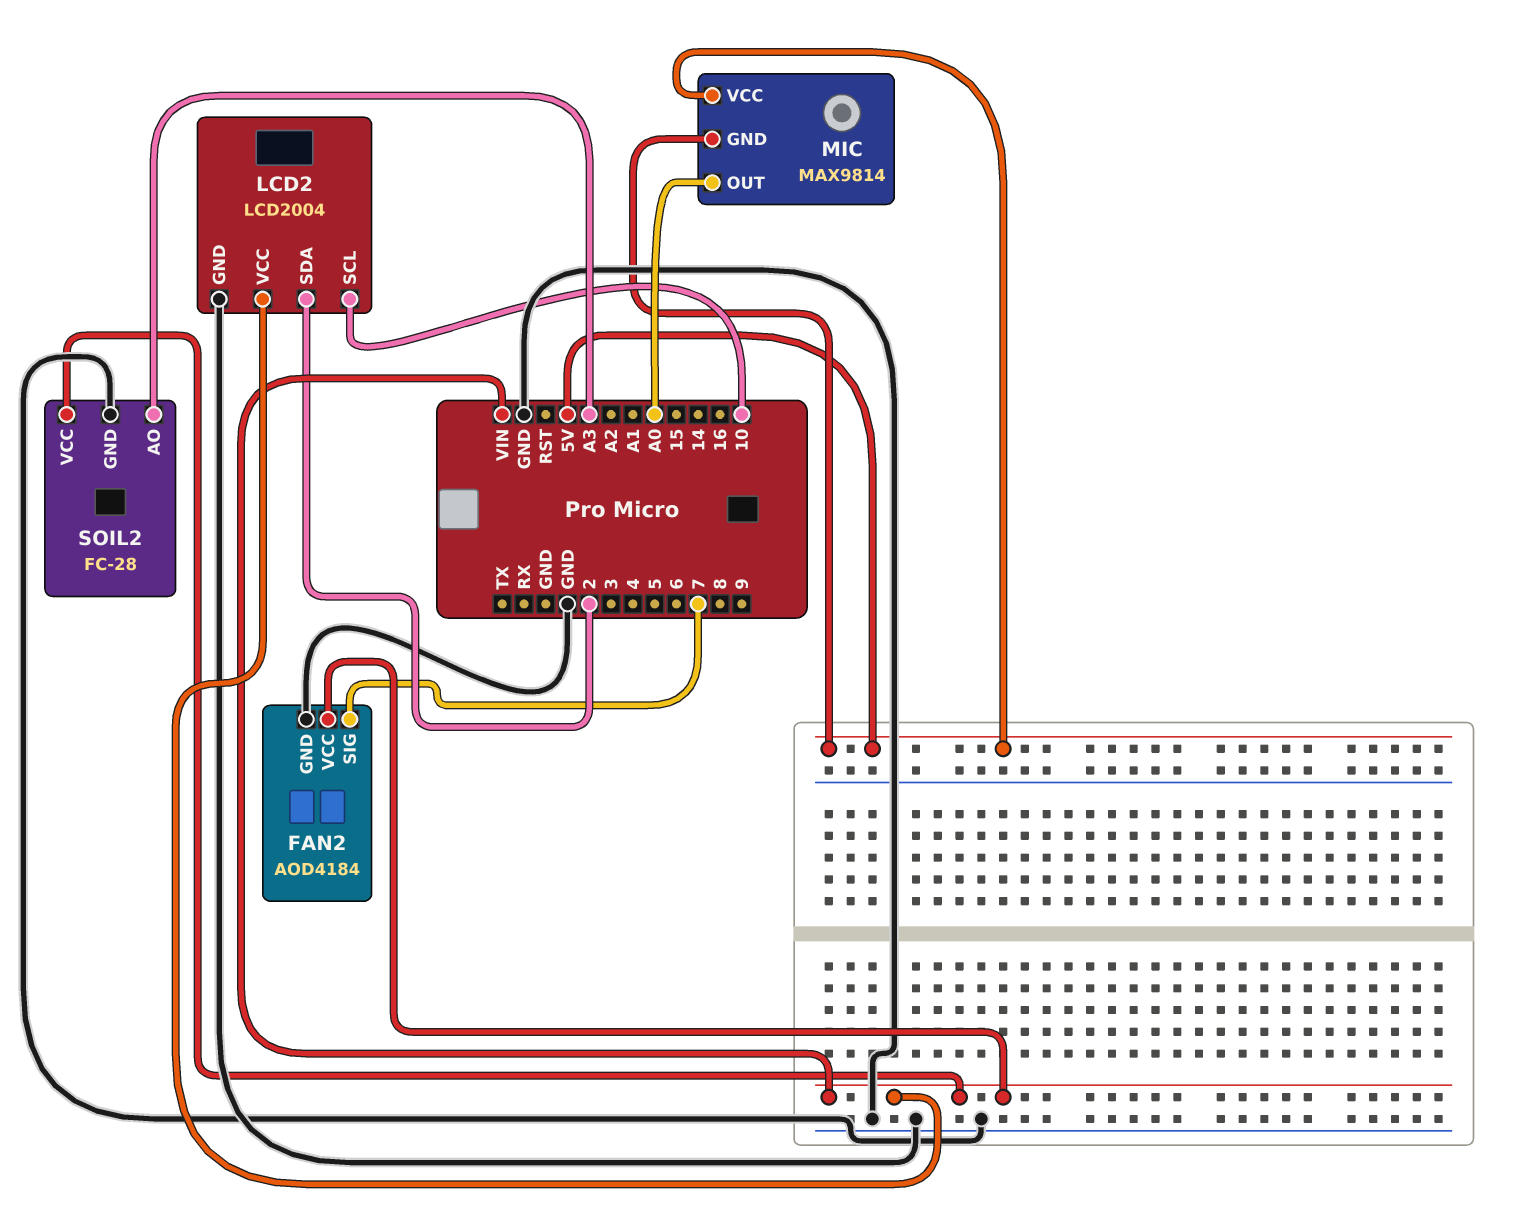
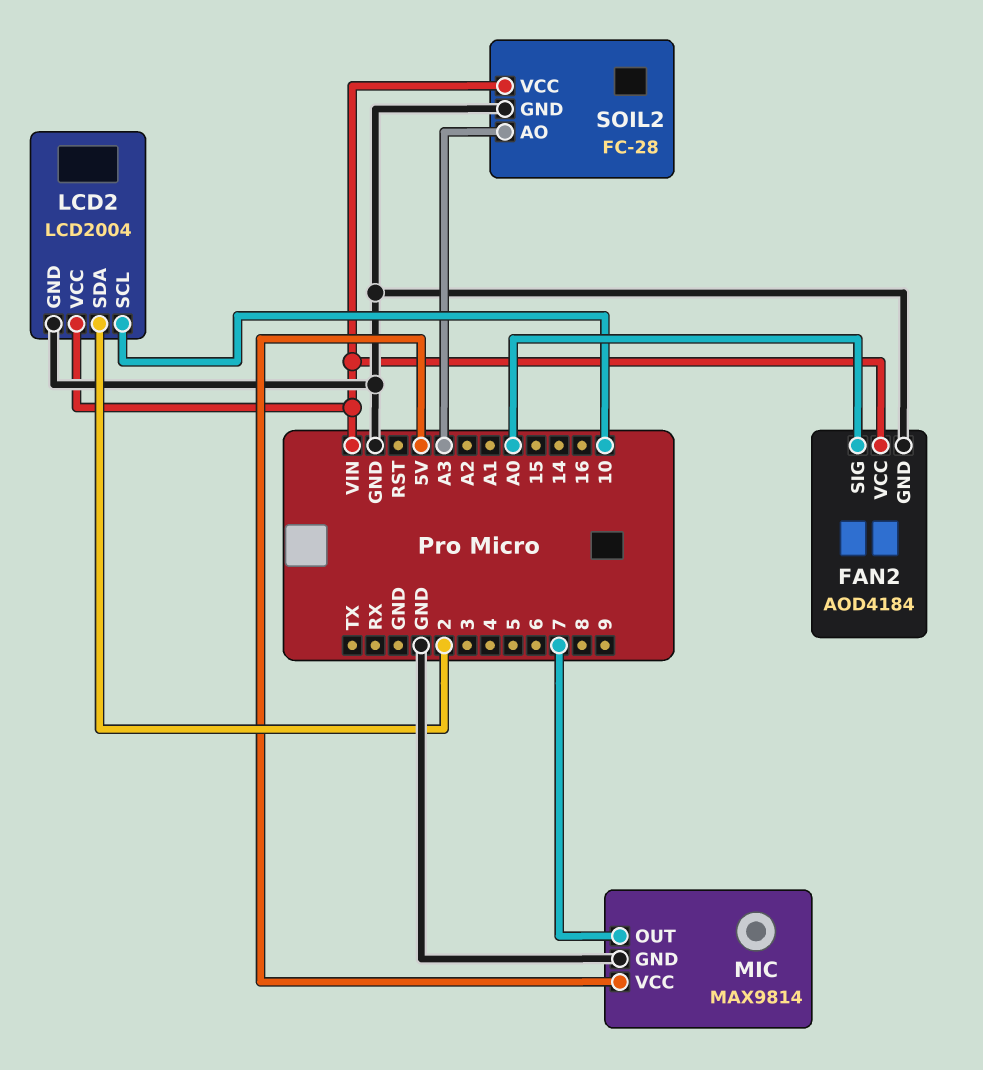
FAN2 pin SIG: 7 -> A0
MIC pin GND: 5V -> GND
MIC pin OUT: A0 -> 7

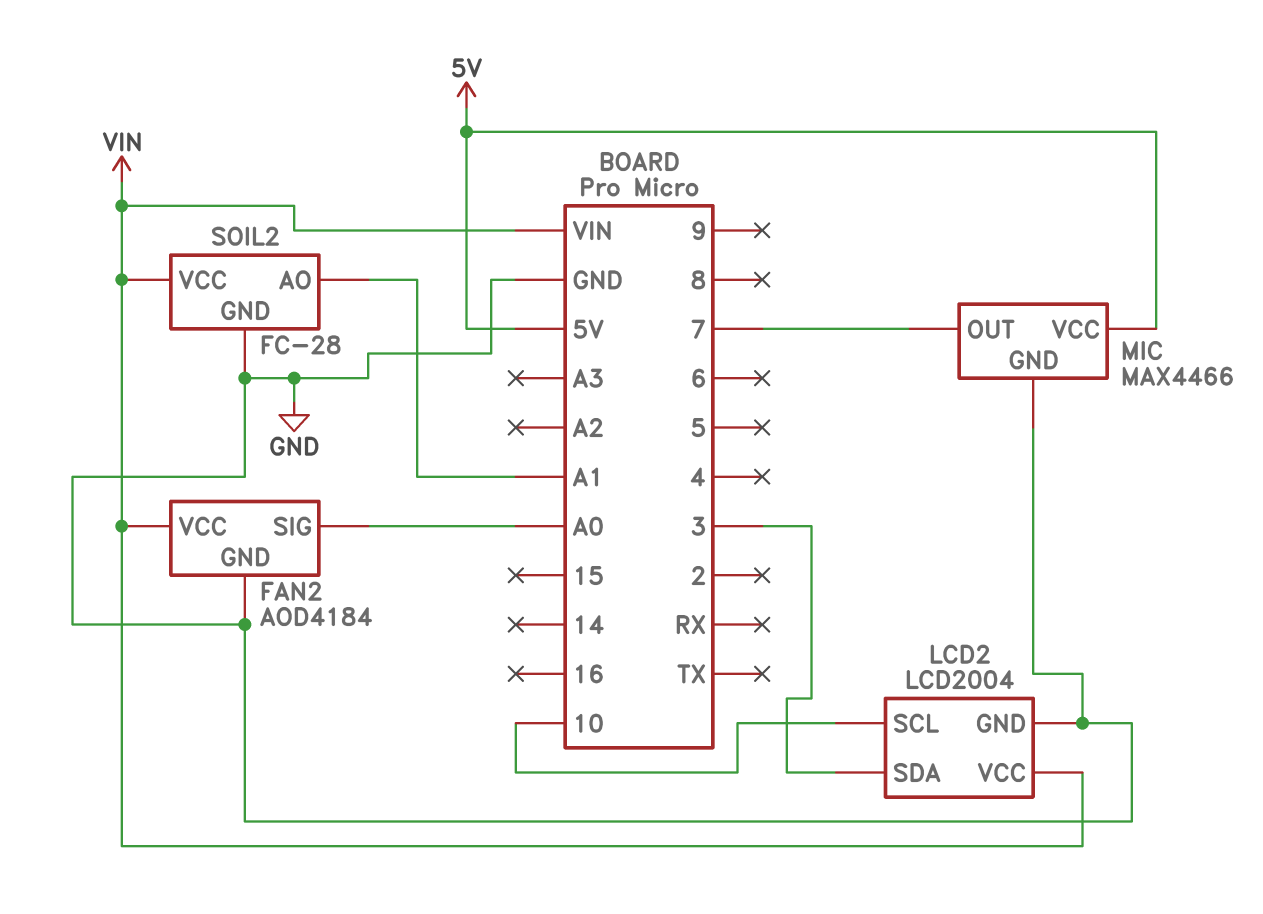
LCD2 pin SDA: 2 -> 3
MIC: MAX9814 -> MAX4466
SOIL2 pin AO: A3 -> A1

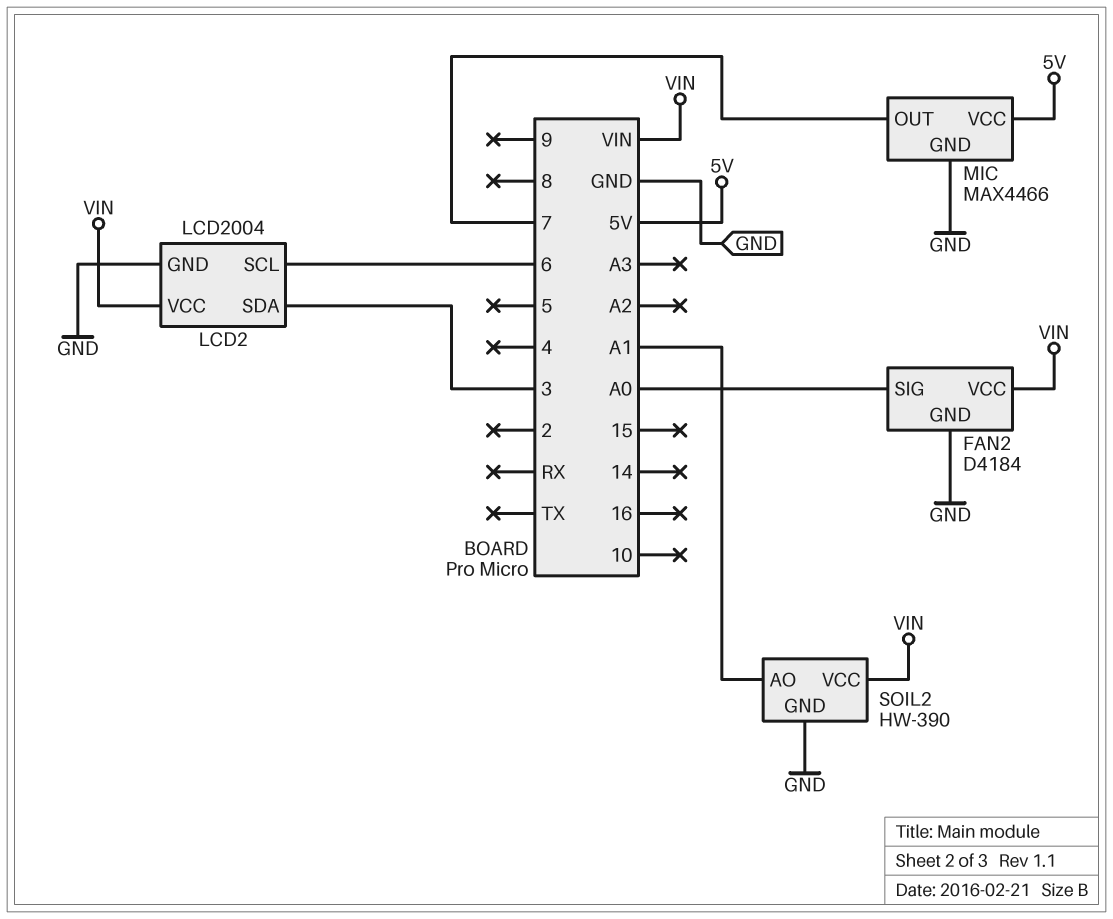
FAN2: AOD4184 -> D4184
LCD2 pin SCL: 10 -> 6
SOIL2: FC-28 -> HW-390

